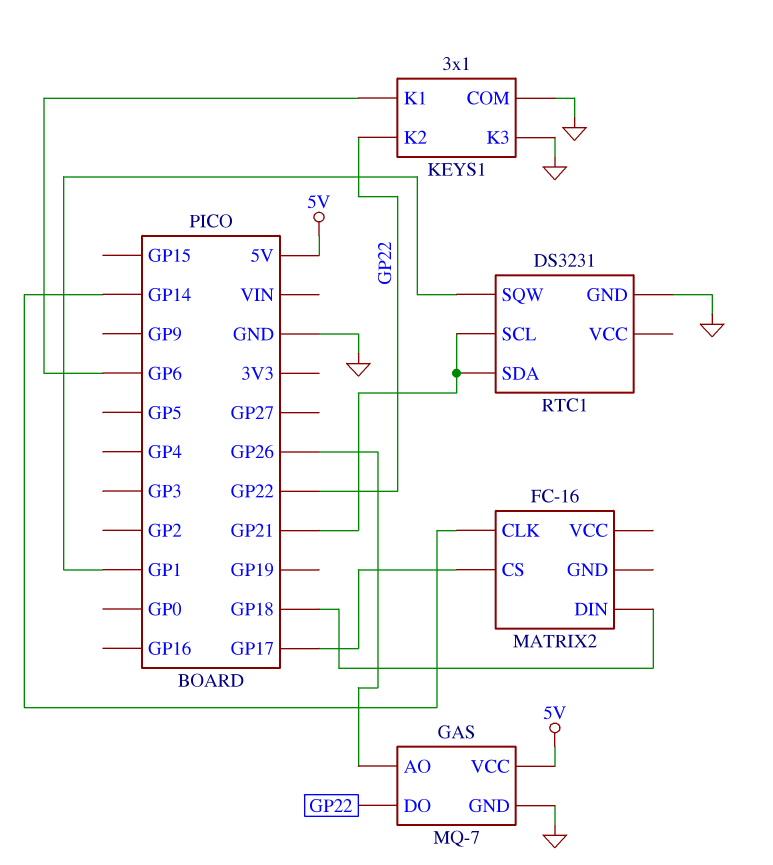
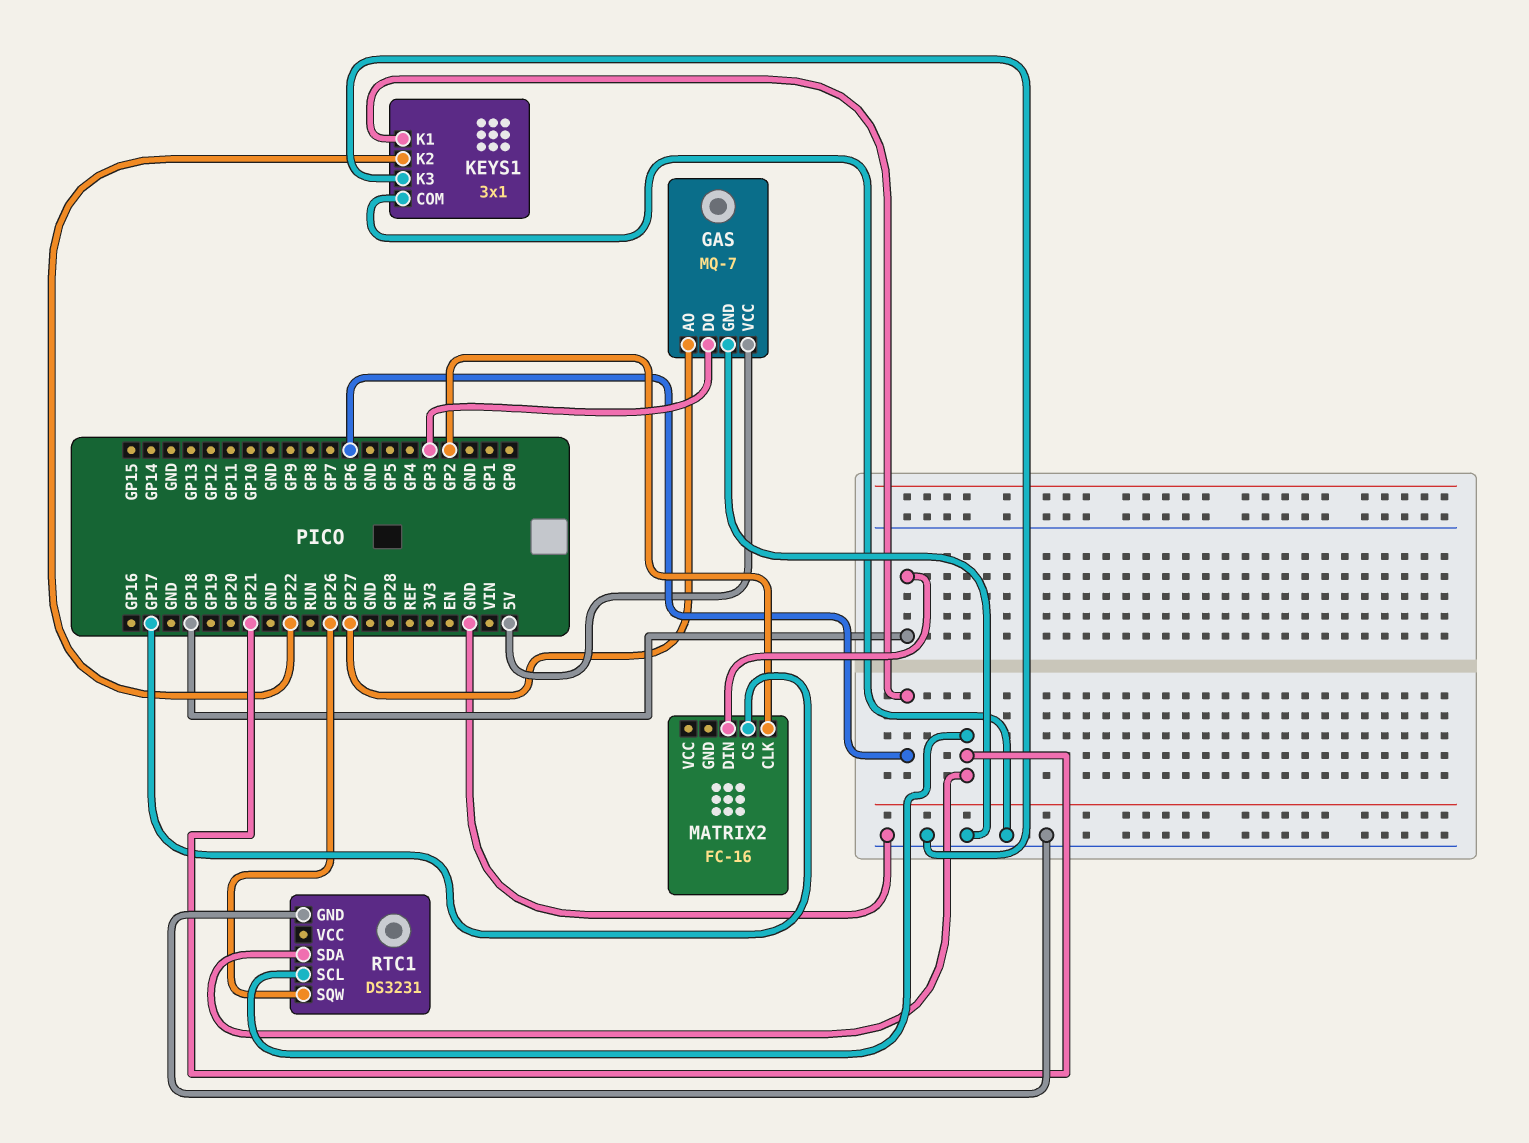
GAS pin AO: GP26 -> GP27
GAS pin DO: GP22 -> GP3
MATRIX2 pin CLK: GP14 -> GP2
RTC1 pin SQW: GP1 -> GP26

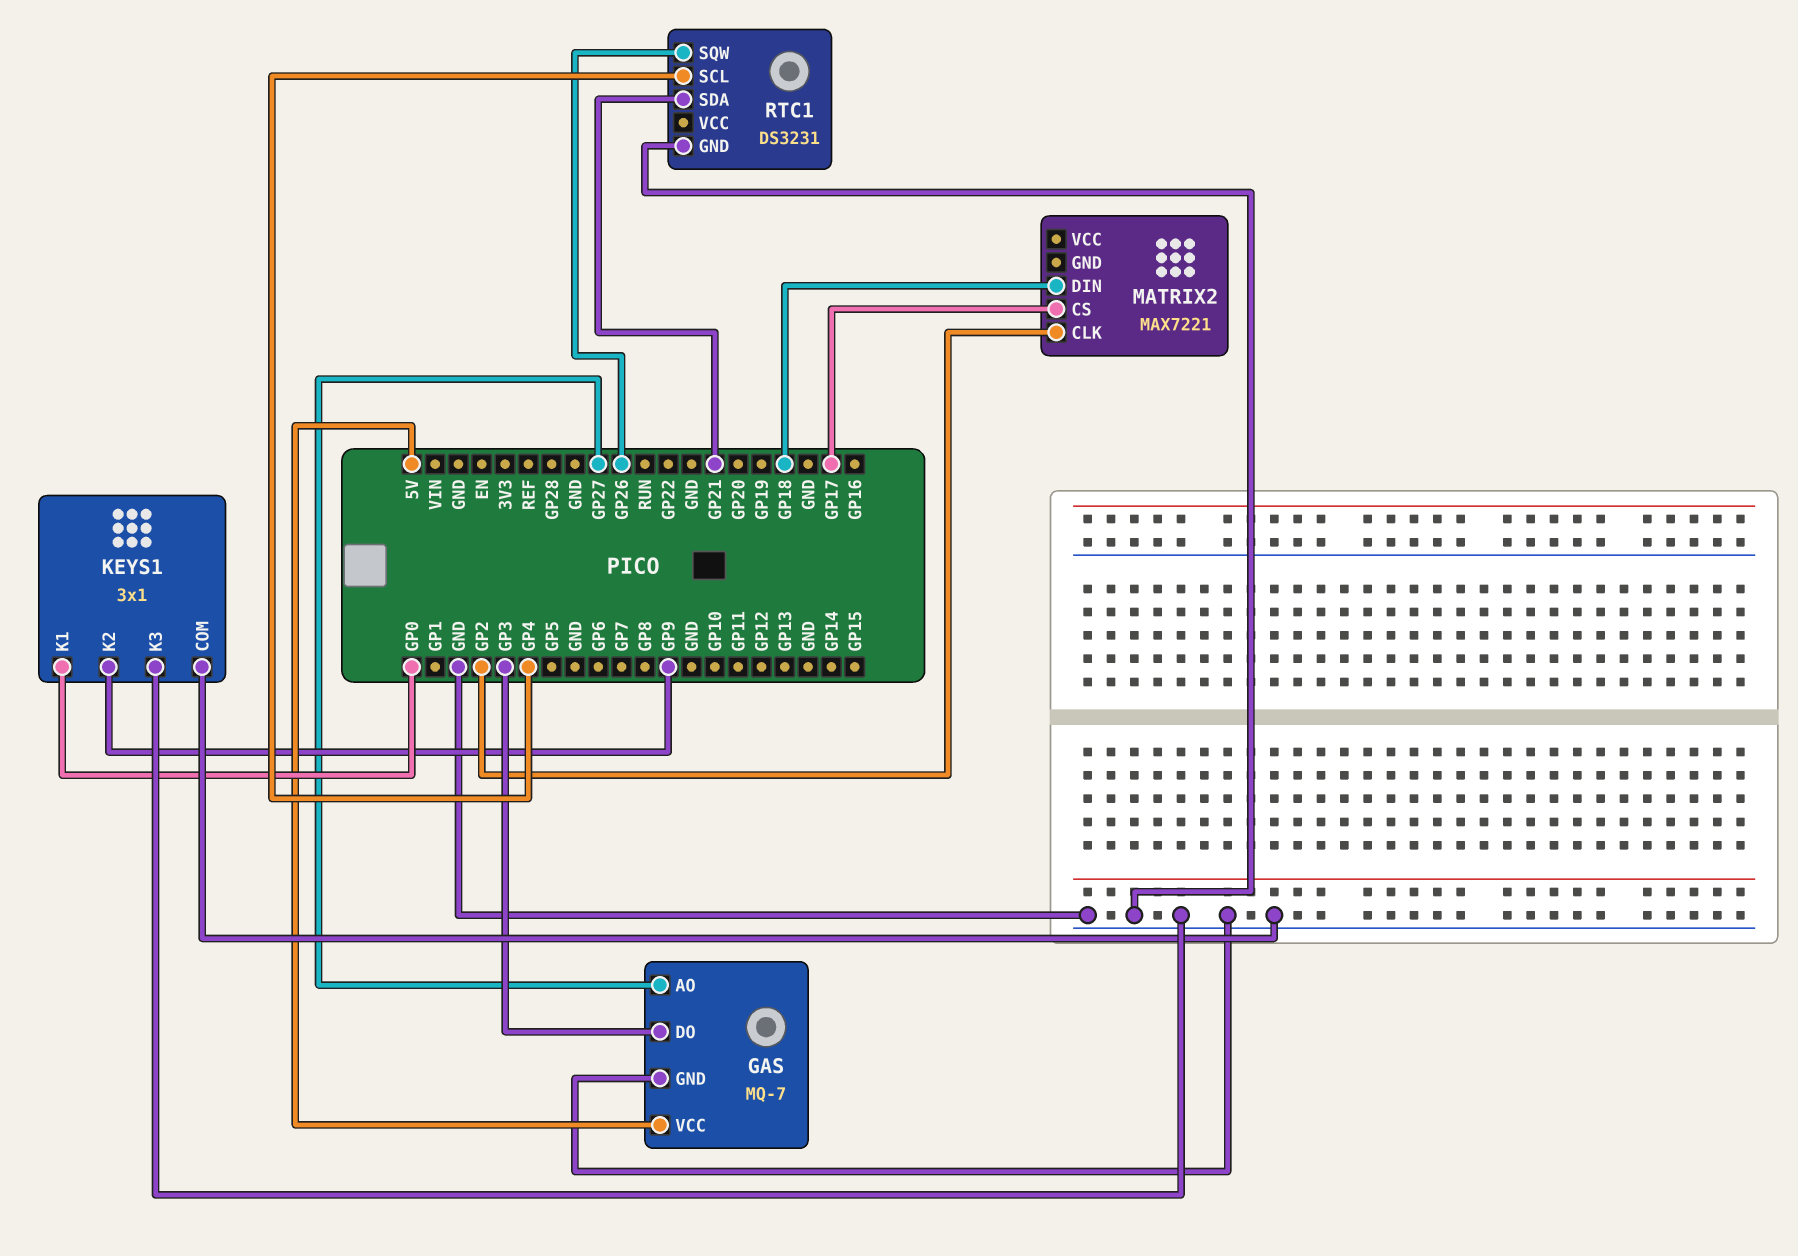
KEYS1 pin K1: GP6 -> GP0
KEYS1 pin K2: GP22 -> GP9
MATRIX2: FC-16 -> MAX7221
RTC1 pin SCL: GP21 -> GP4

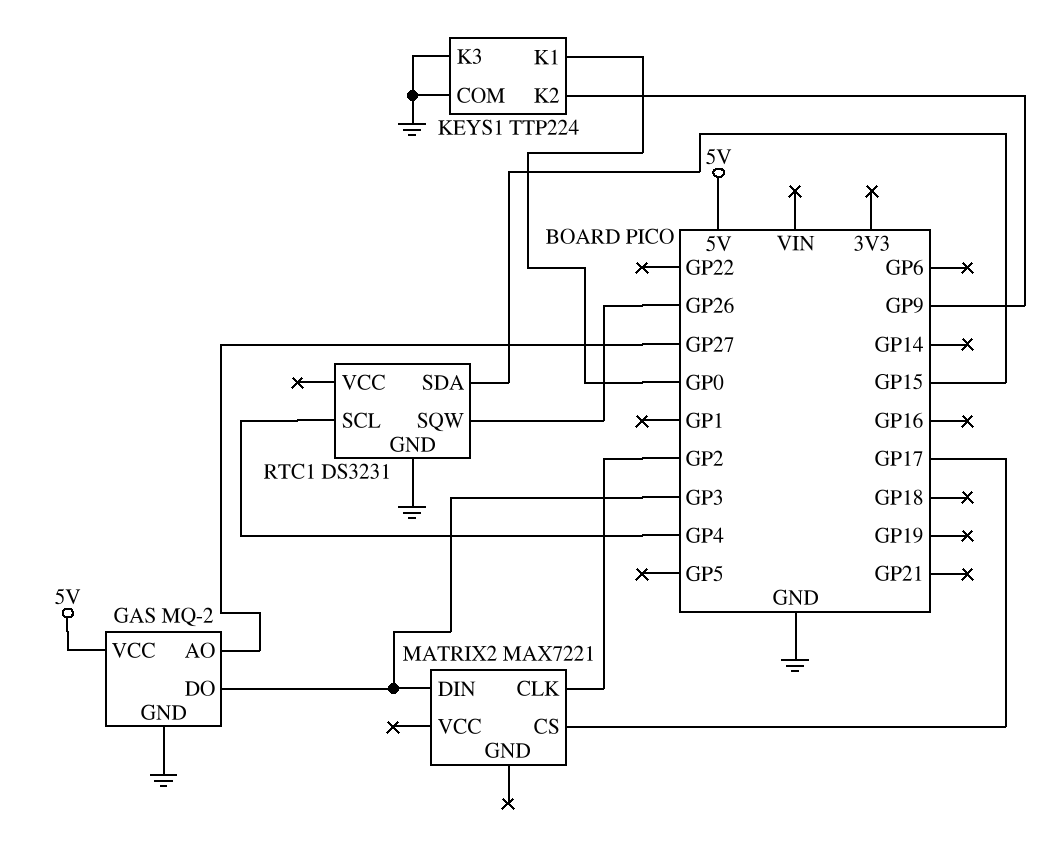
GAS: MQ-7 -> MQ-2
KEYS1: 3x1 -> TTP224
MATRIX2 pin DIN: GP18 -> GP3
RTC1 pin SDA: GP21 -> GP15

